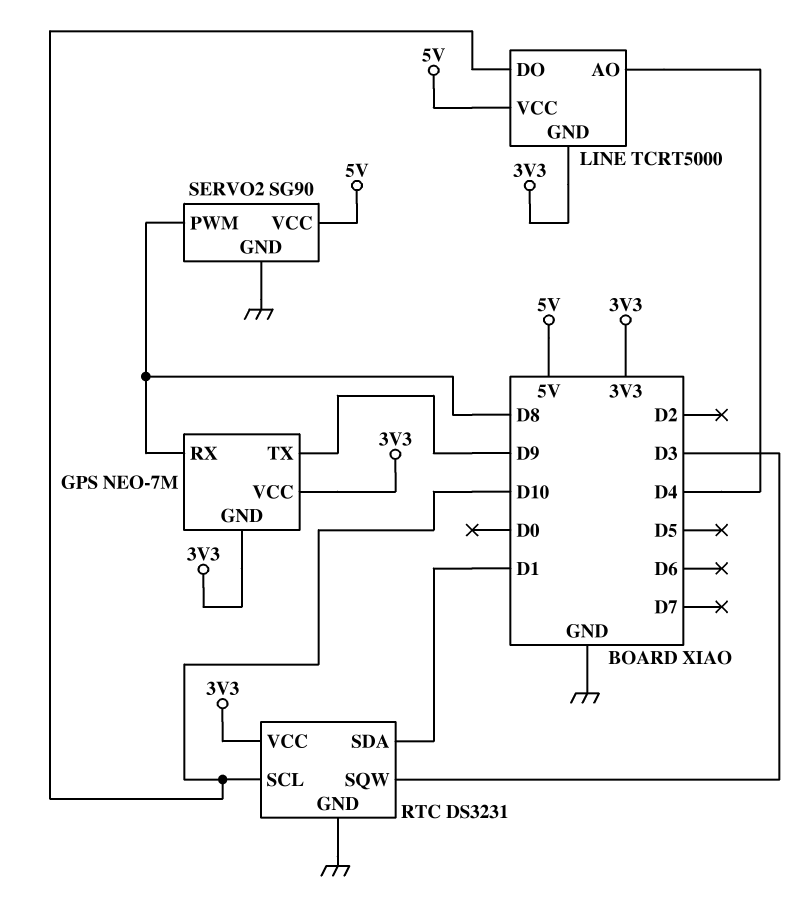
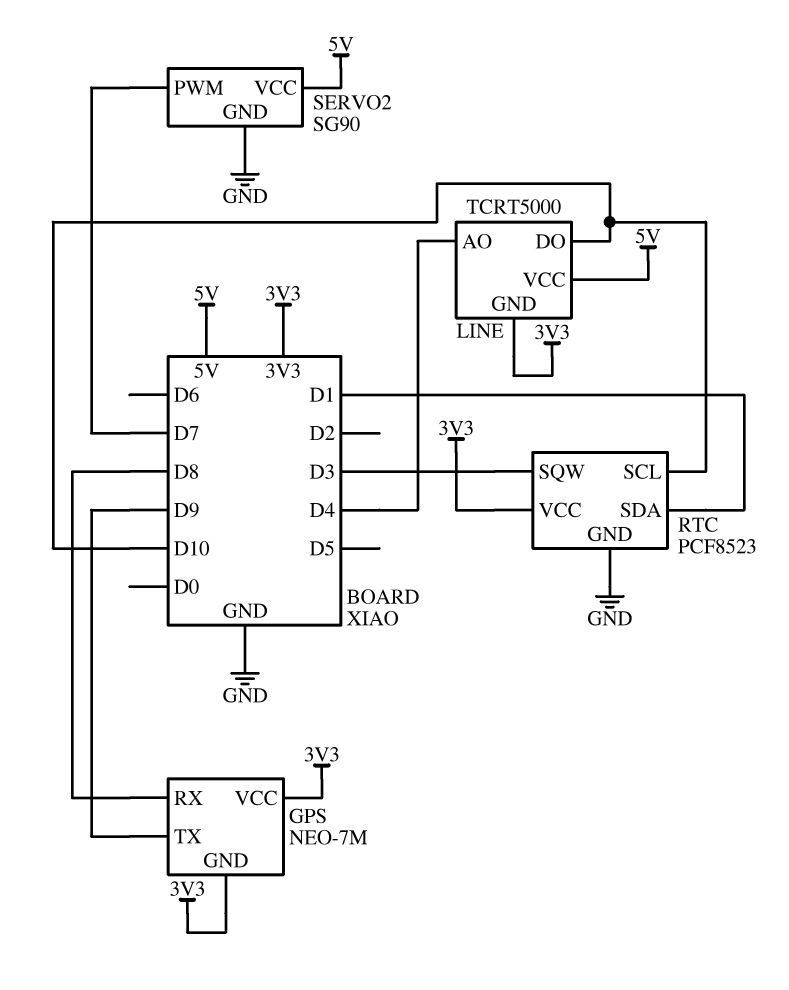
RTC: DS3231 -> PCF8523
SERVO2 pin PWM: D8 -> D7

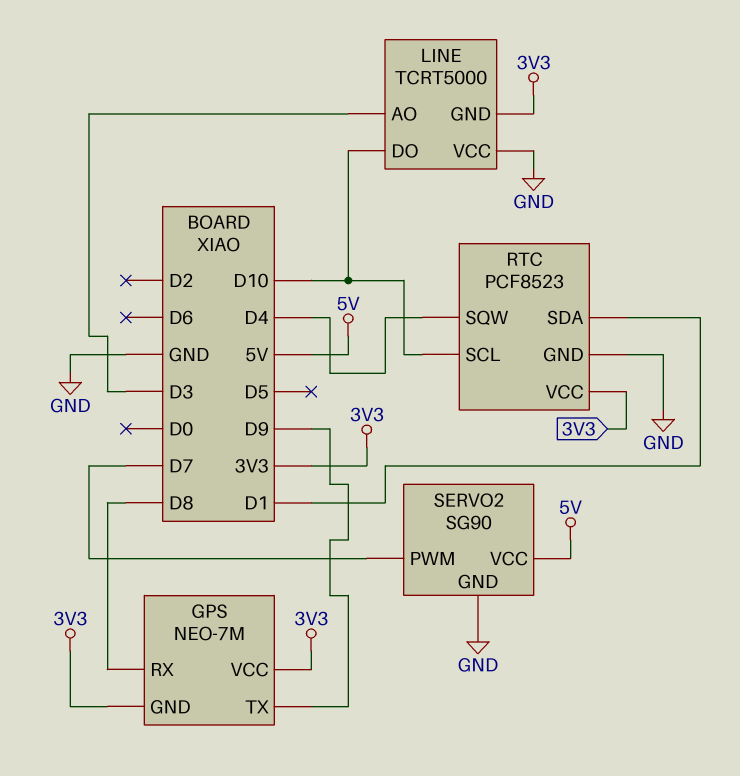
LINE pin AO: D4 -> D3
LINE pin VCC: 5V -> GND
RTC pin SQW: D3 -> D4

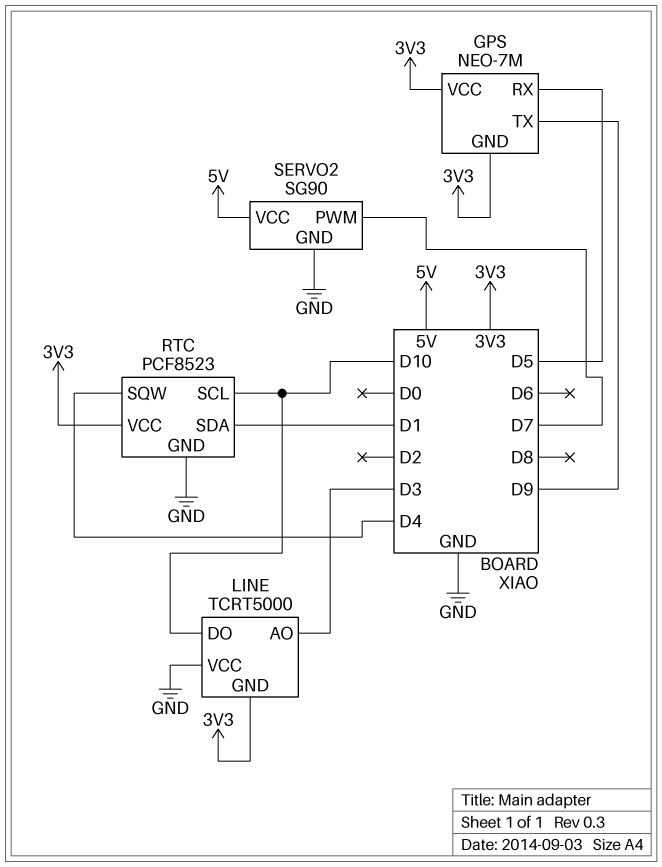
GPS pin RX: D8 -> D5

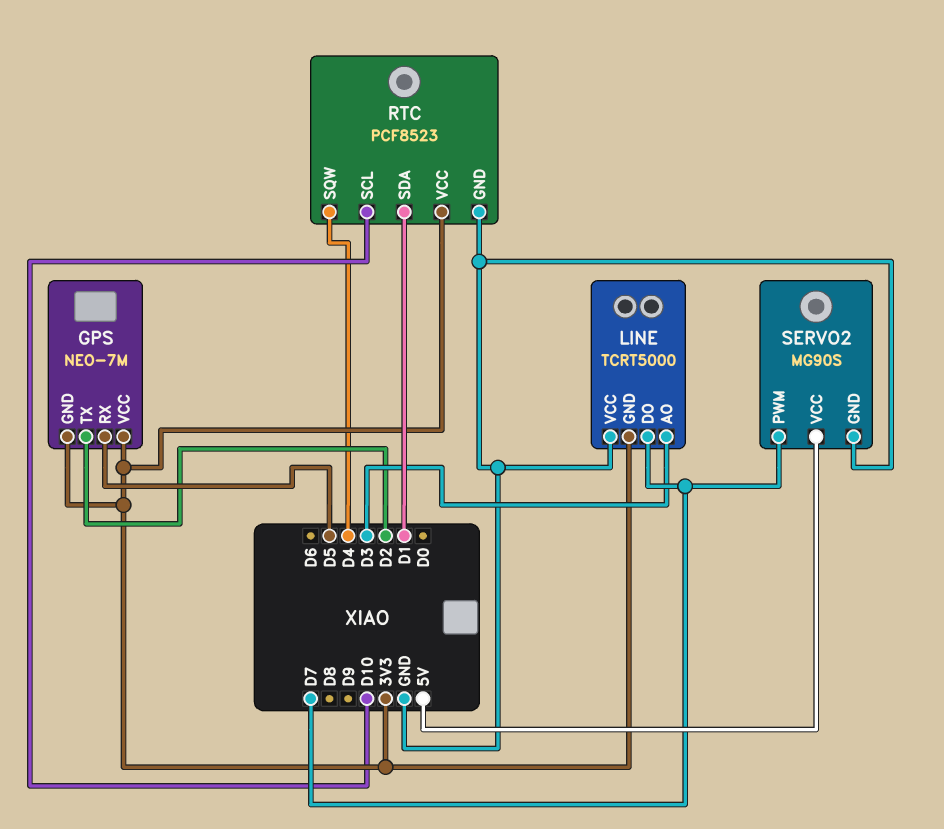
GPS pin TX: D9 -> D2
LINE pin DO: D10 -> D7
SERVO2: SG90 -> MG90S

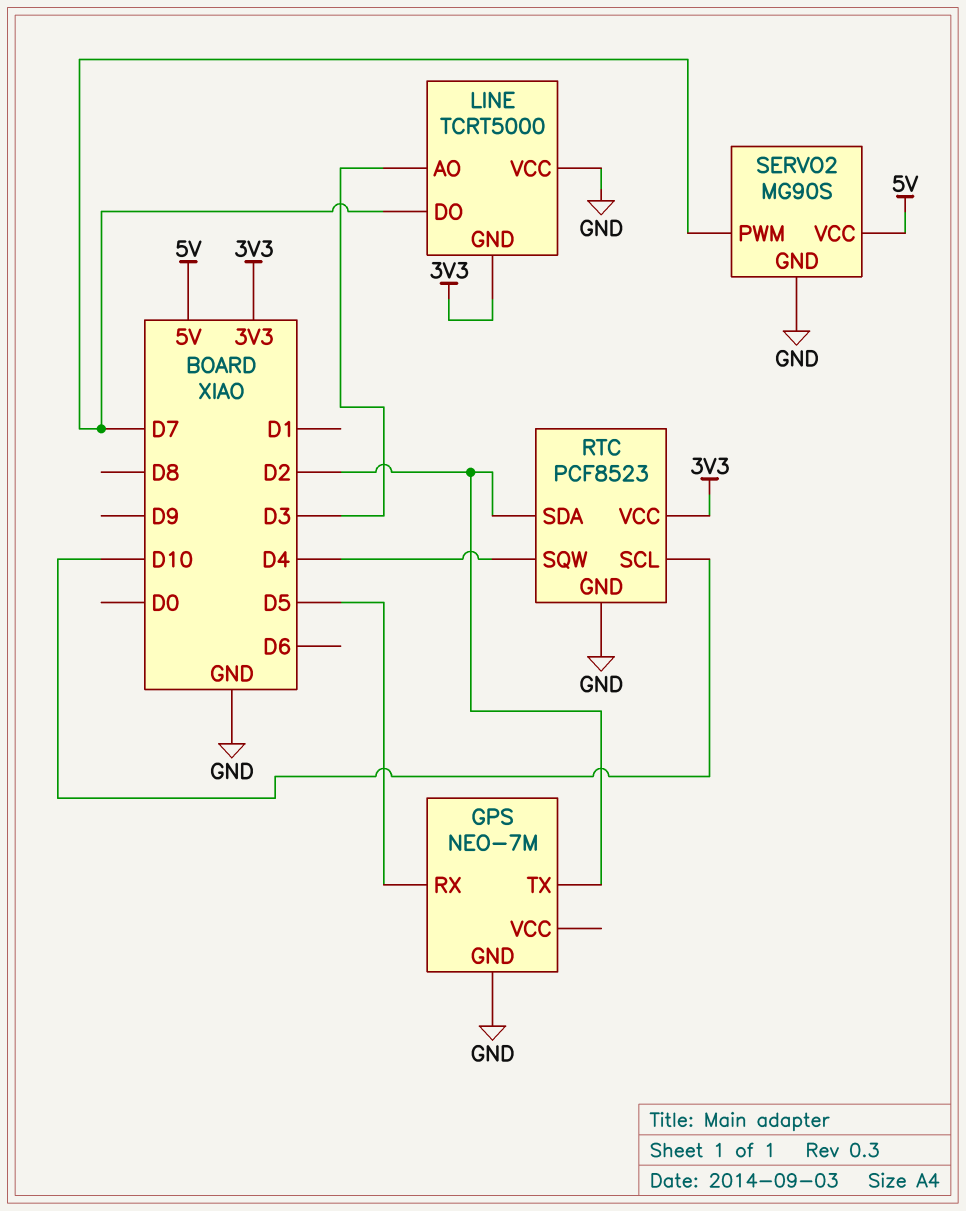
GPS pin GND: 3V3 -> GND
GPS pin VCC: 3V3 -> none
RTC pin SDA: D1 -> D2

